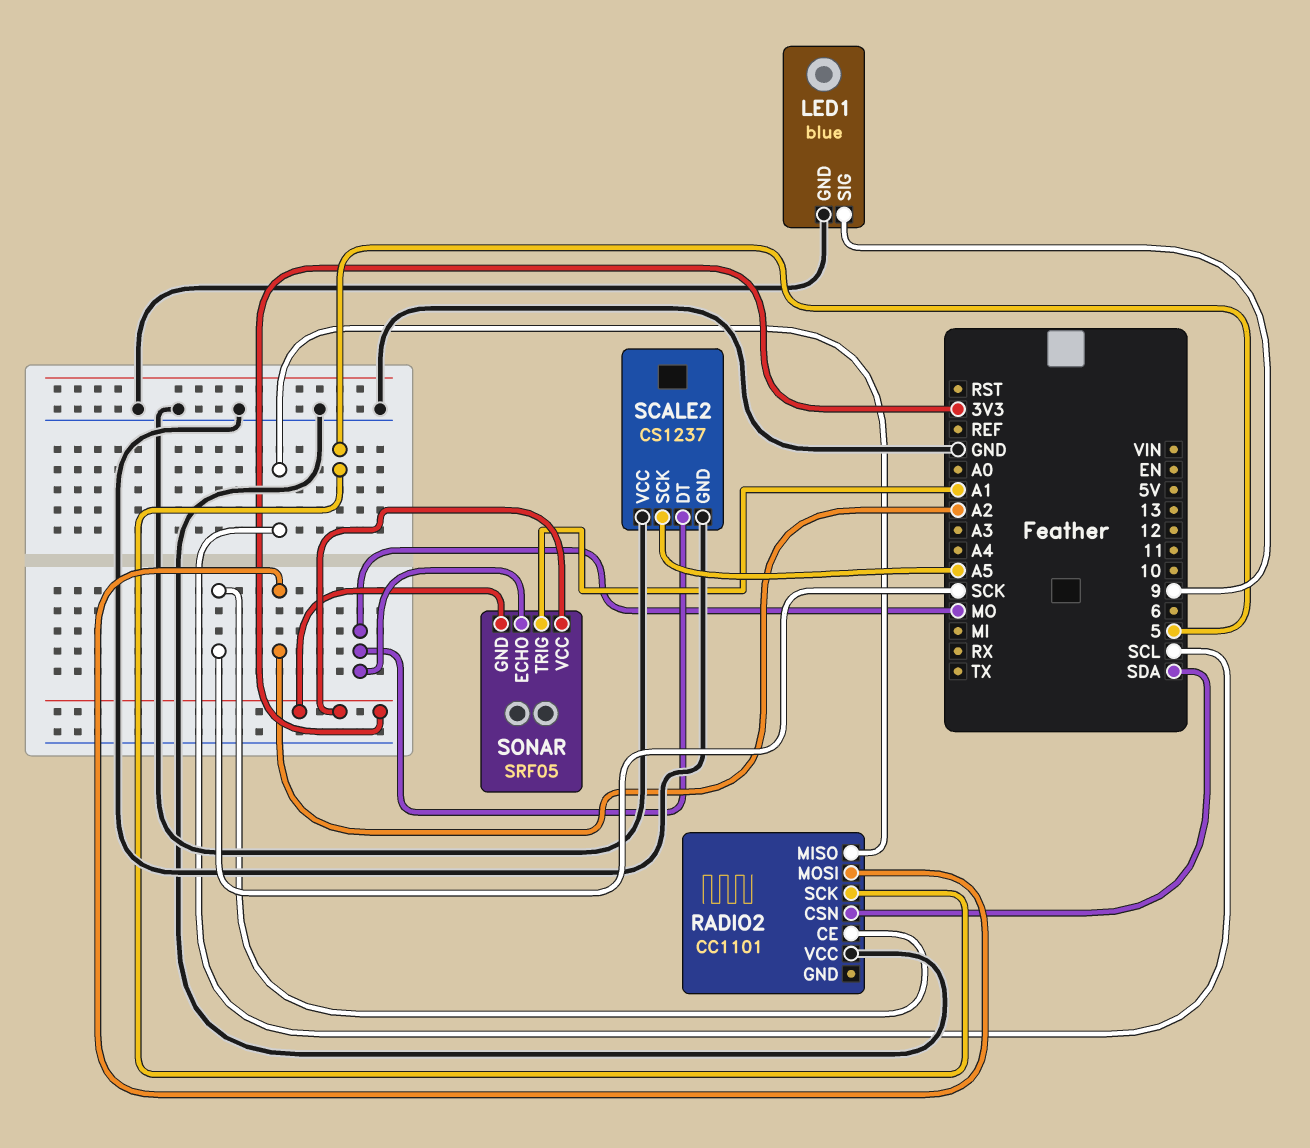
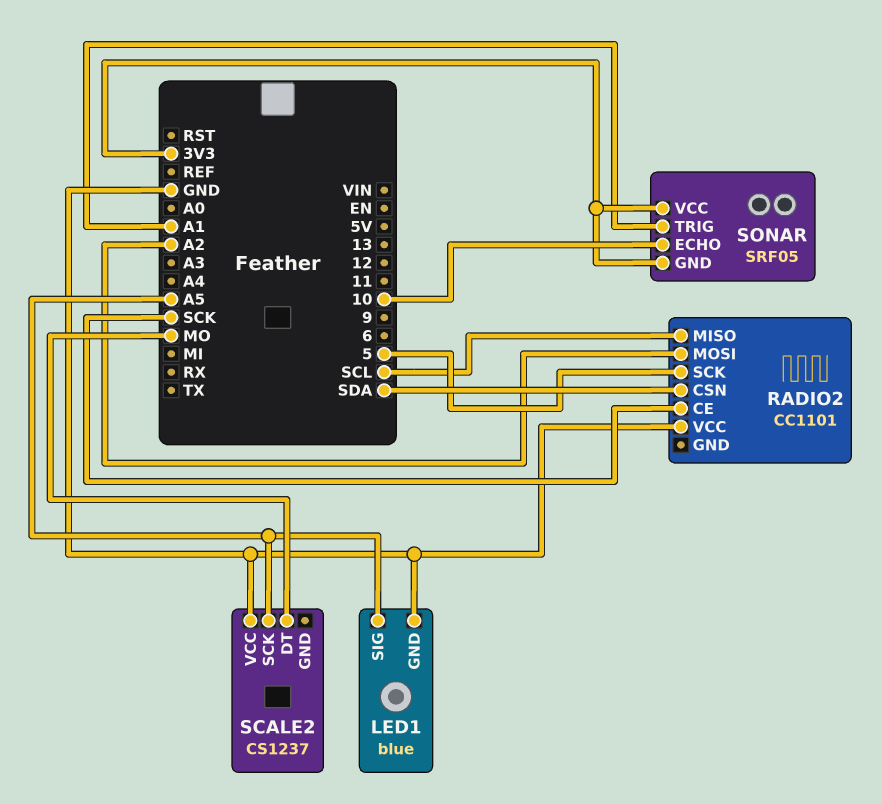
LED1 pin SIG: 9 -> A5
SCALE2 pin GND: GND -> none
SONAR pin ECHO: MO -> 10

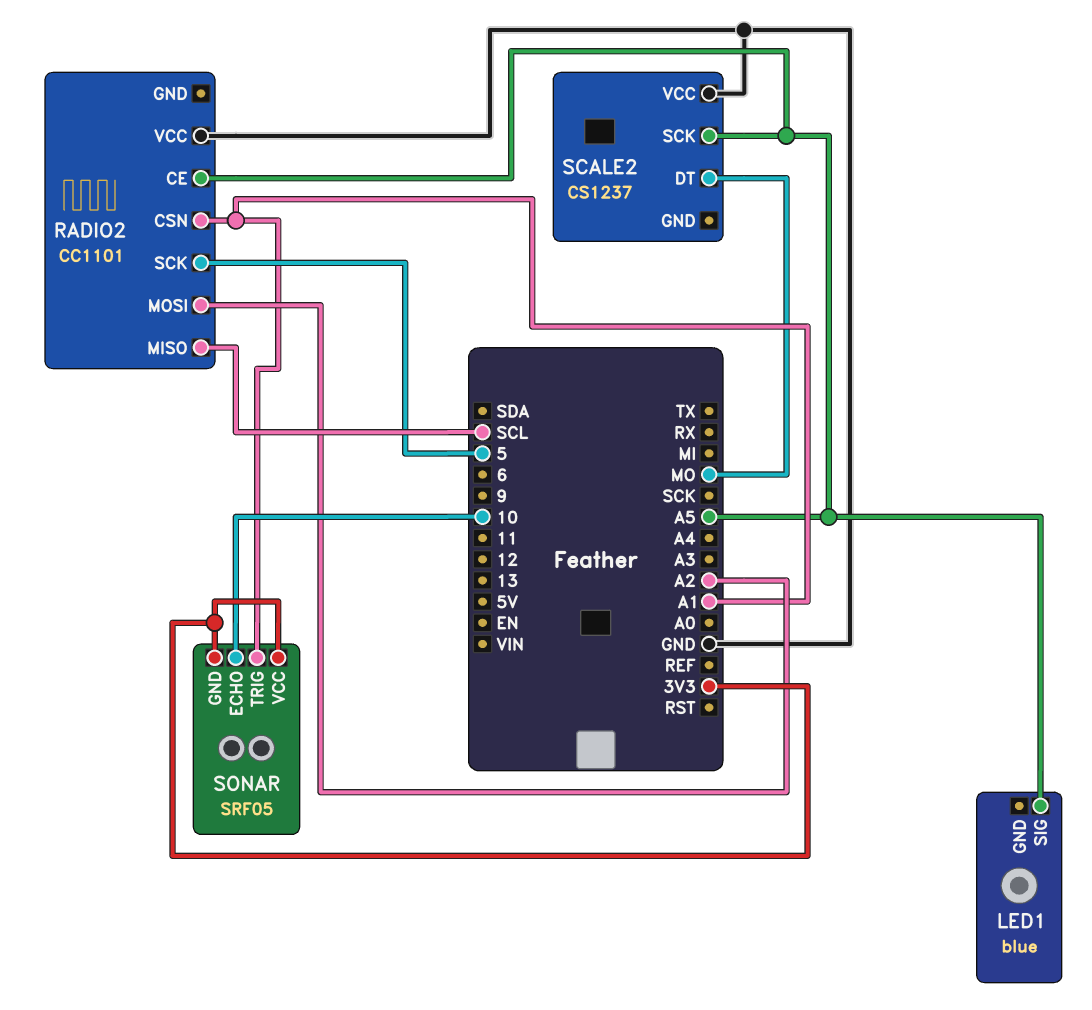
LED1 pin GND: GND -> none
RADIO2 pin CE: SCK -> A5
RADIO2 pin CSN: SDA -> A1

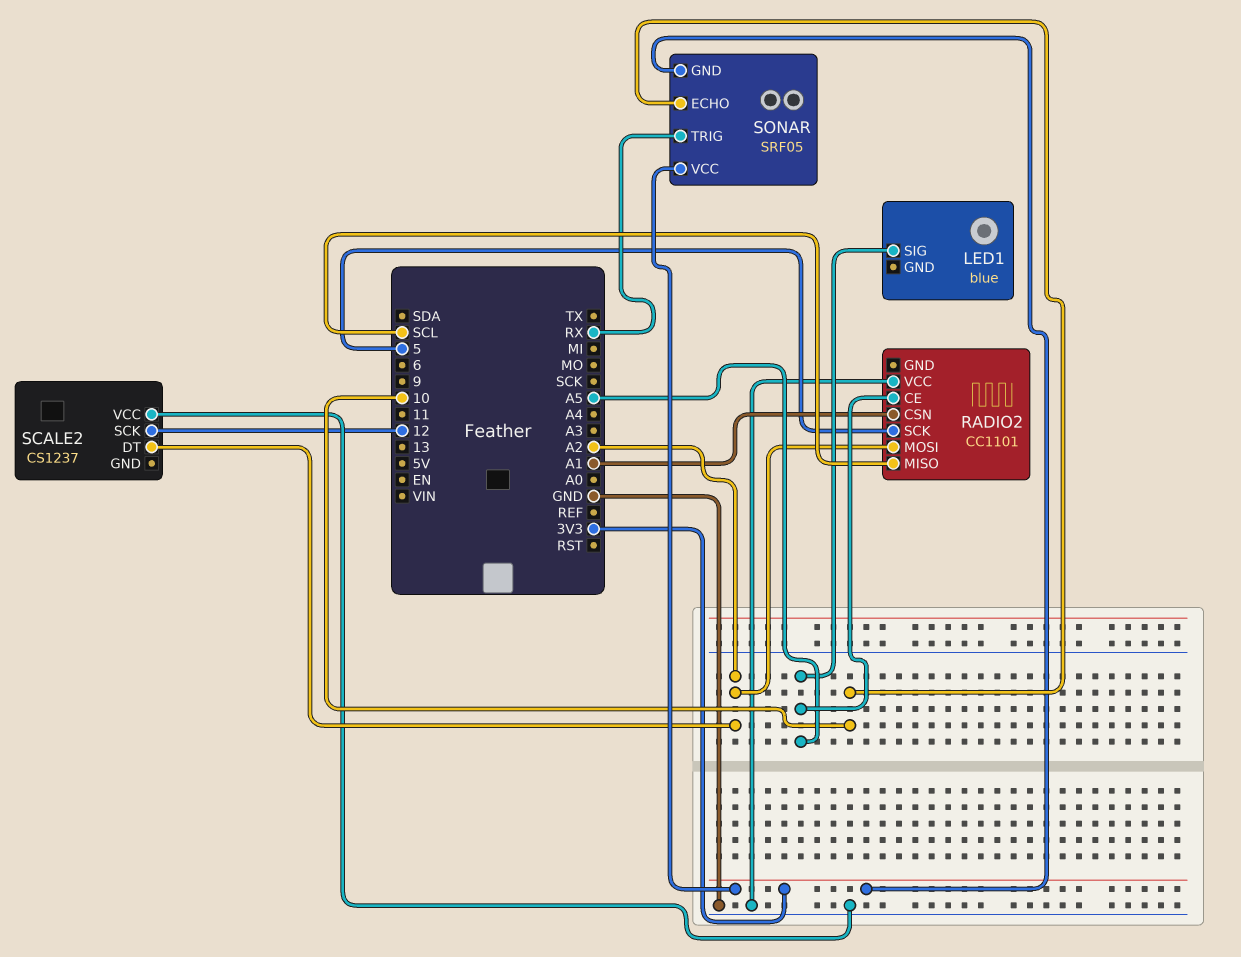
SCALE2 pin DT: MO -> A2
SCALE2 pin SCK: A5 -> 12
SONAR pin TRIG: A1 -> RX

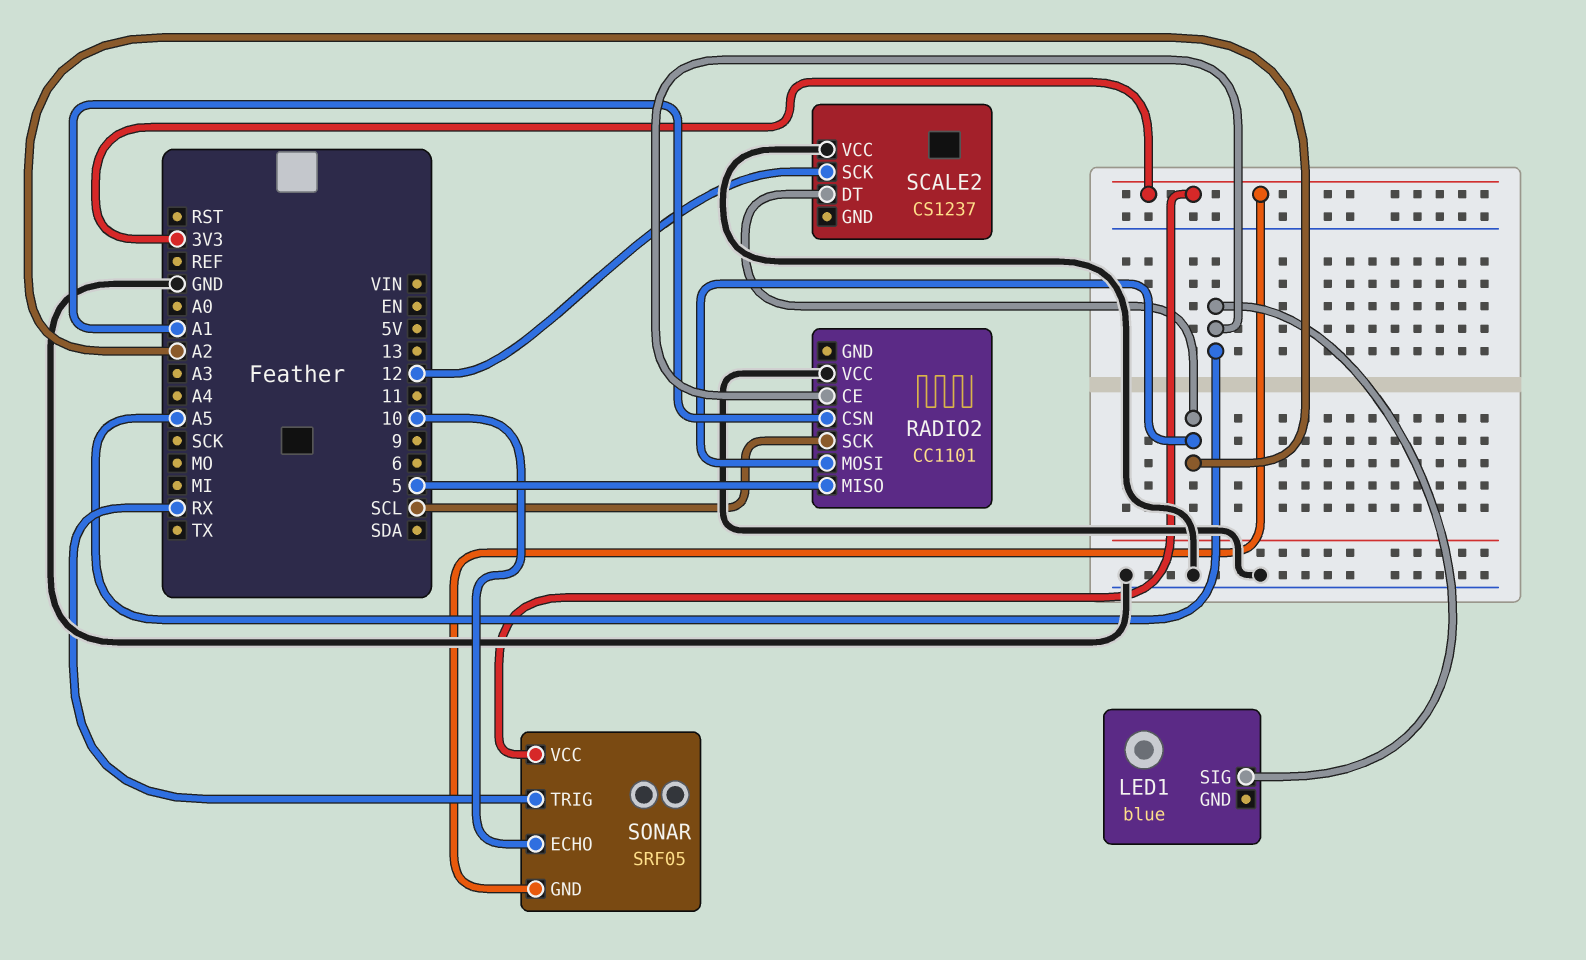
RADIO2 pin MISO: SCL -> 5
RADIO2 pin SCK: 5 -> SCL

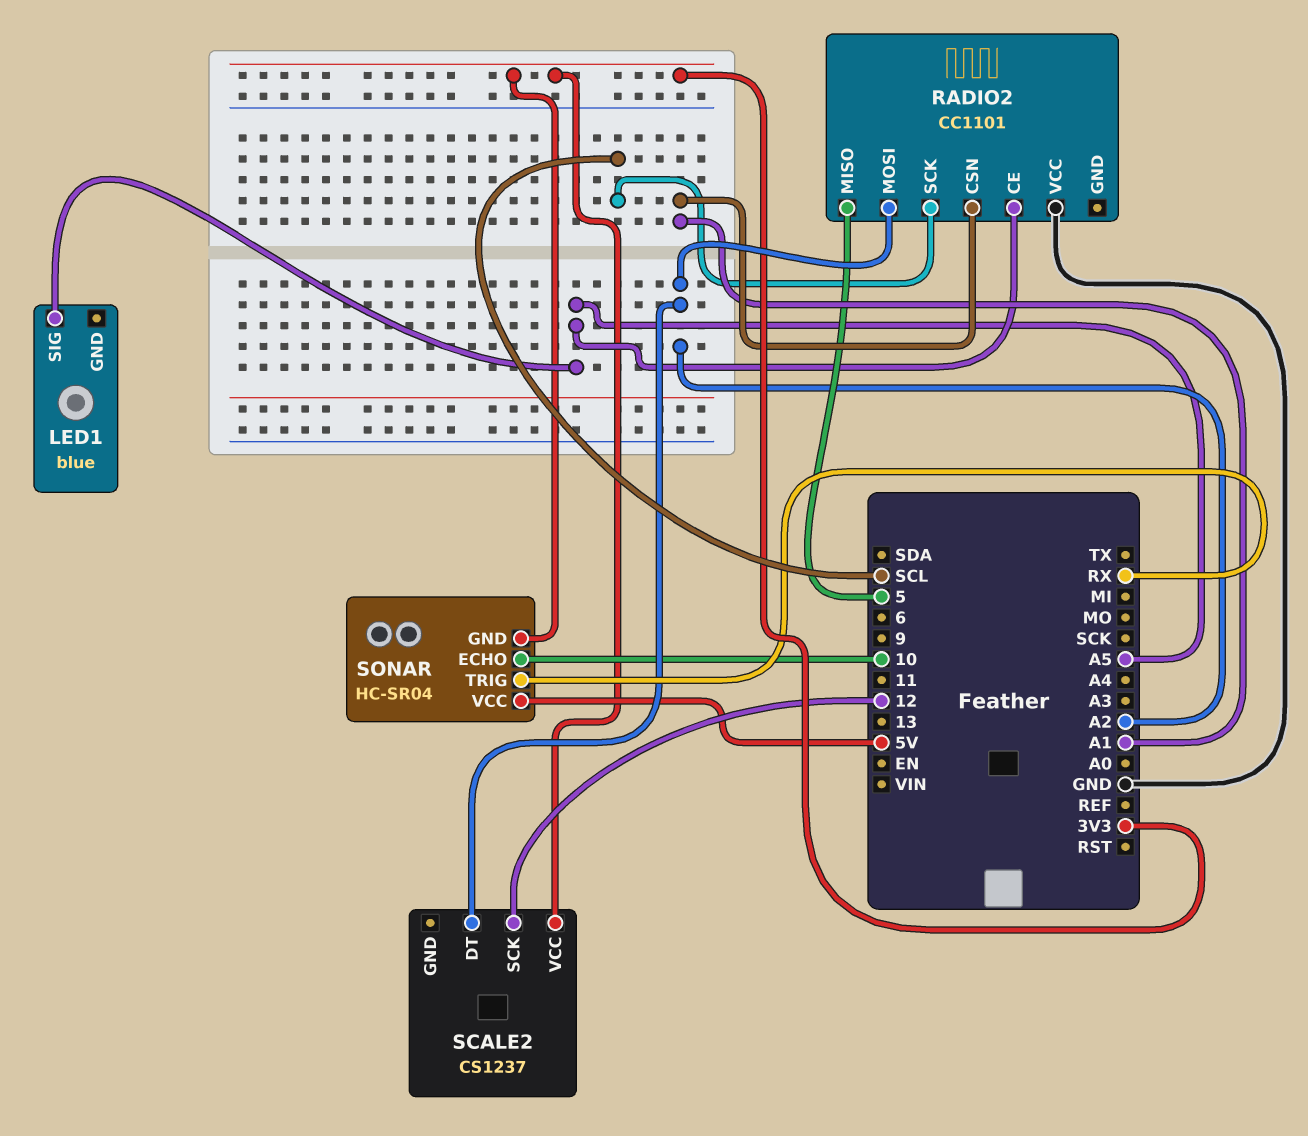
SCALE2 pin VCC: GND -> 3V3
SONAR: SRF05 -> HC-SR04
SONAR pin VCC: 3V3 -> 5V

